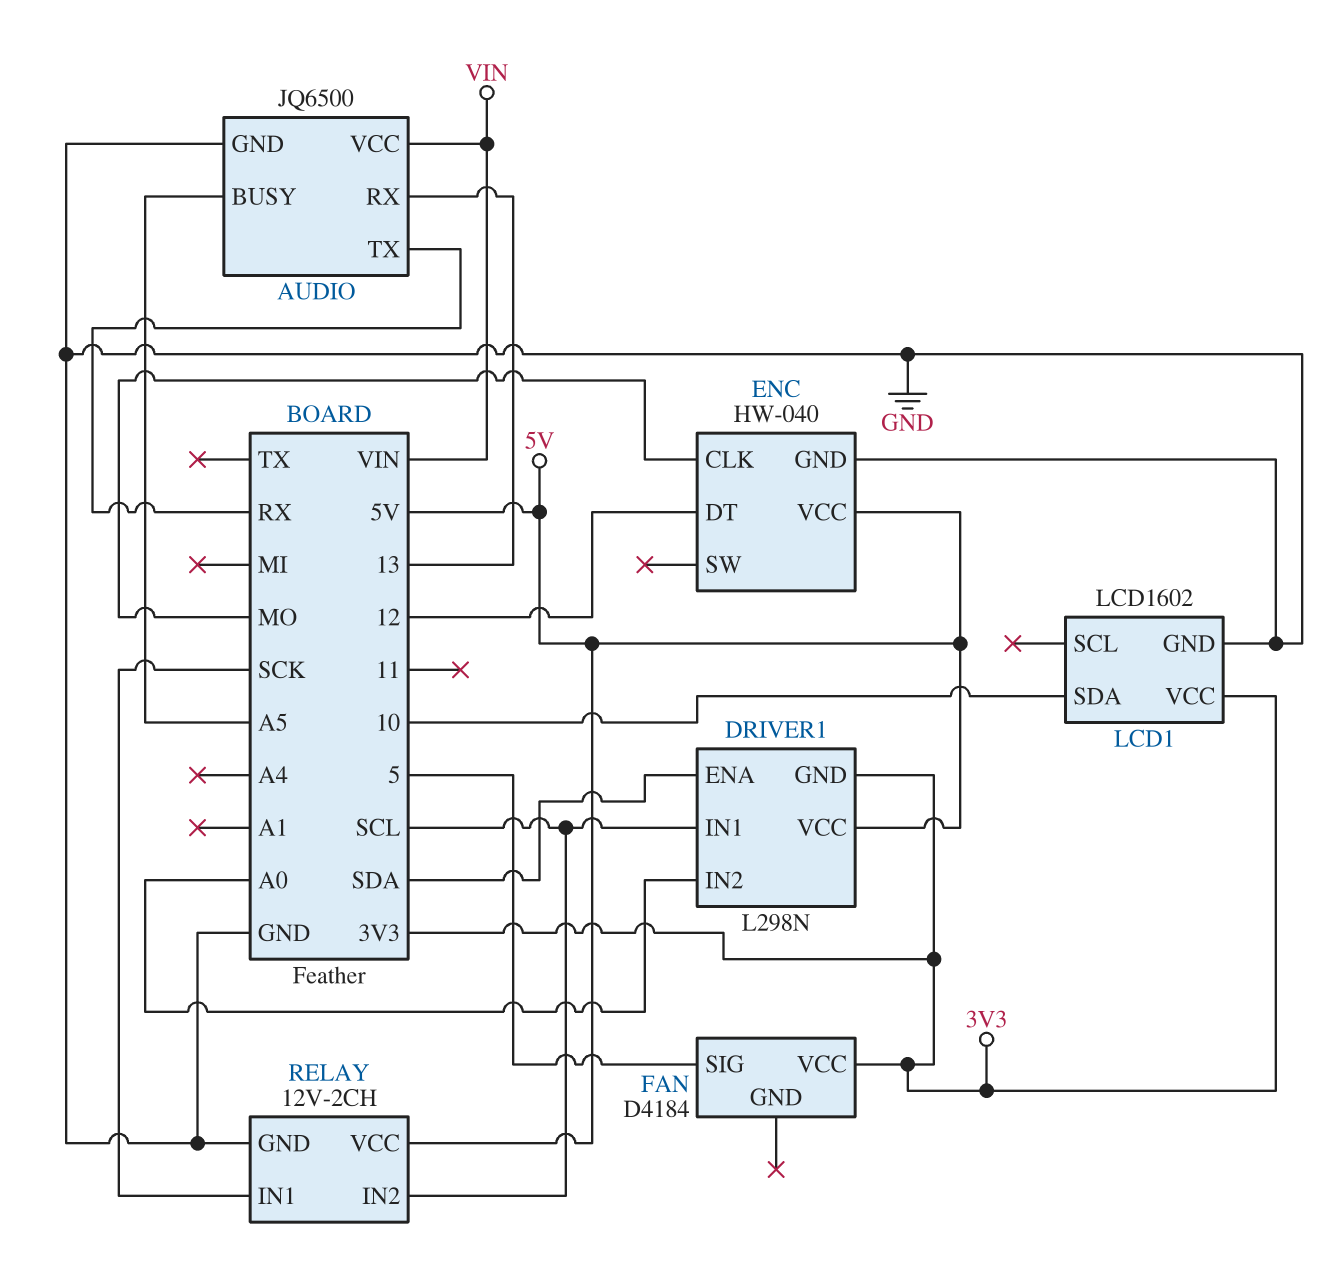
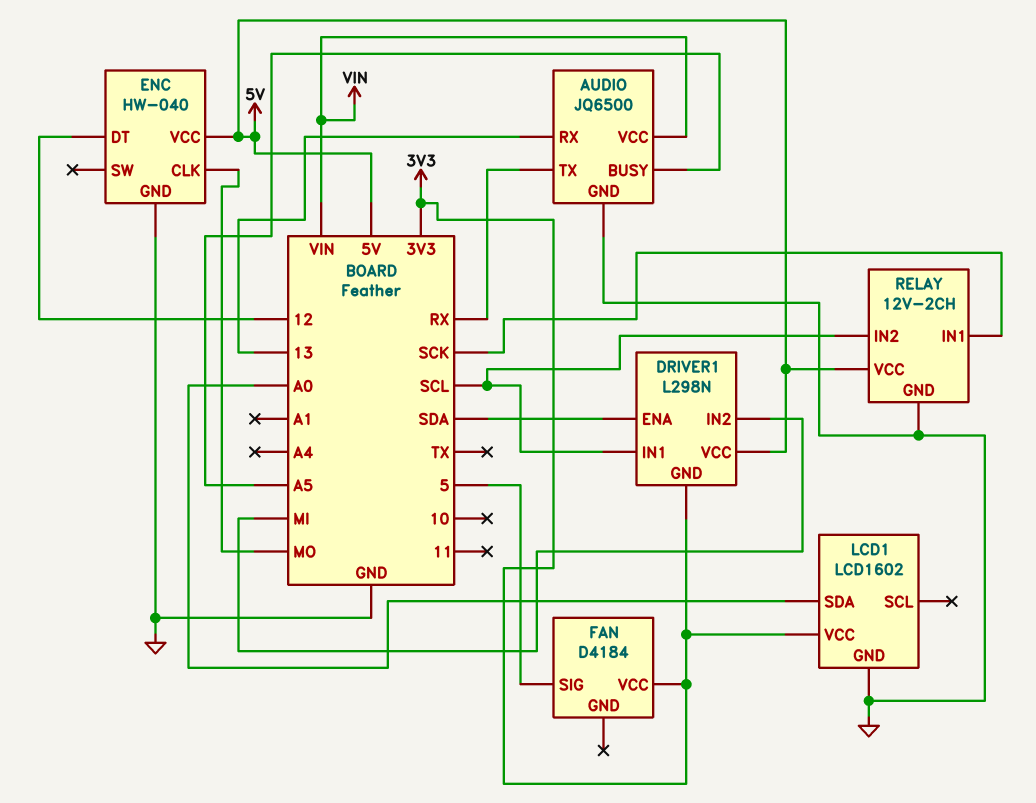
DRIVER1 pin IN2: A0 -> MI
LCD1 pin SDA: 10 -> A0

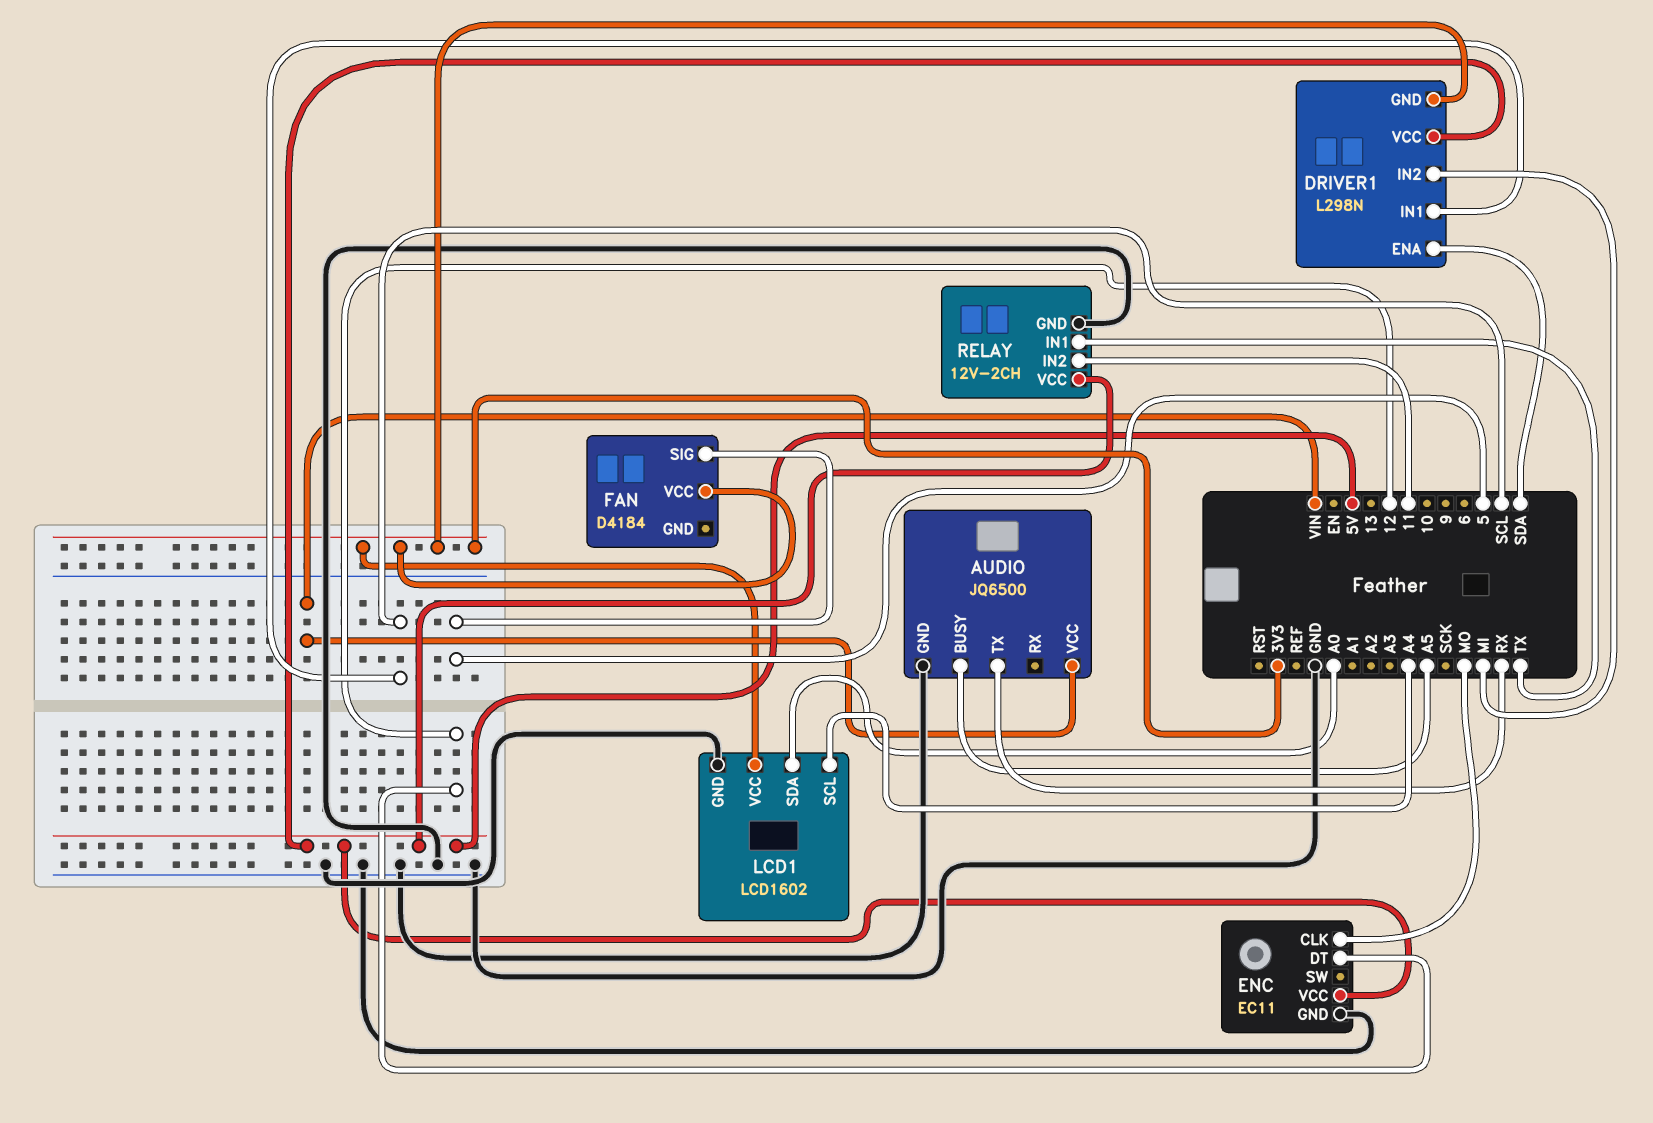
AUDIO pin RX: 13 -> none
ENC: HW-040 -> EC11
LCD1 pin SCL: none -> A4
RELAY pin IN1: SCK -> TX
RELAY pin IN2: SCL -> 11

